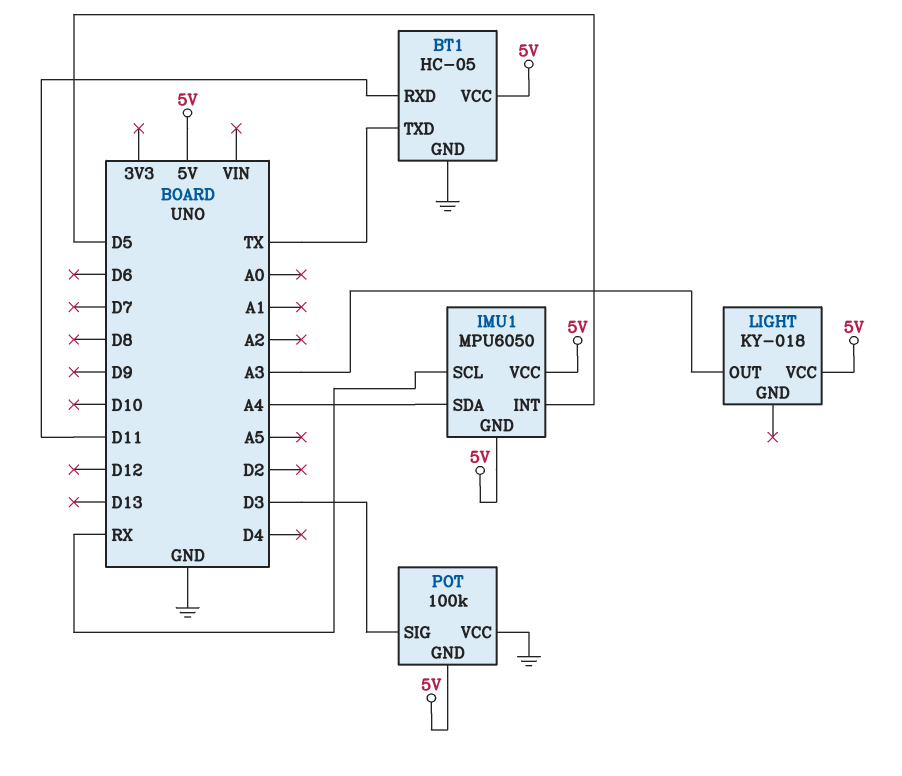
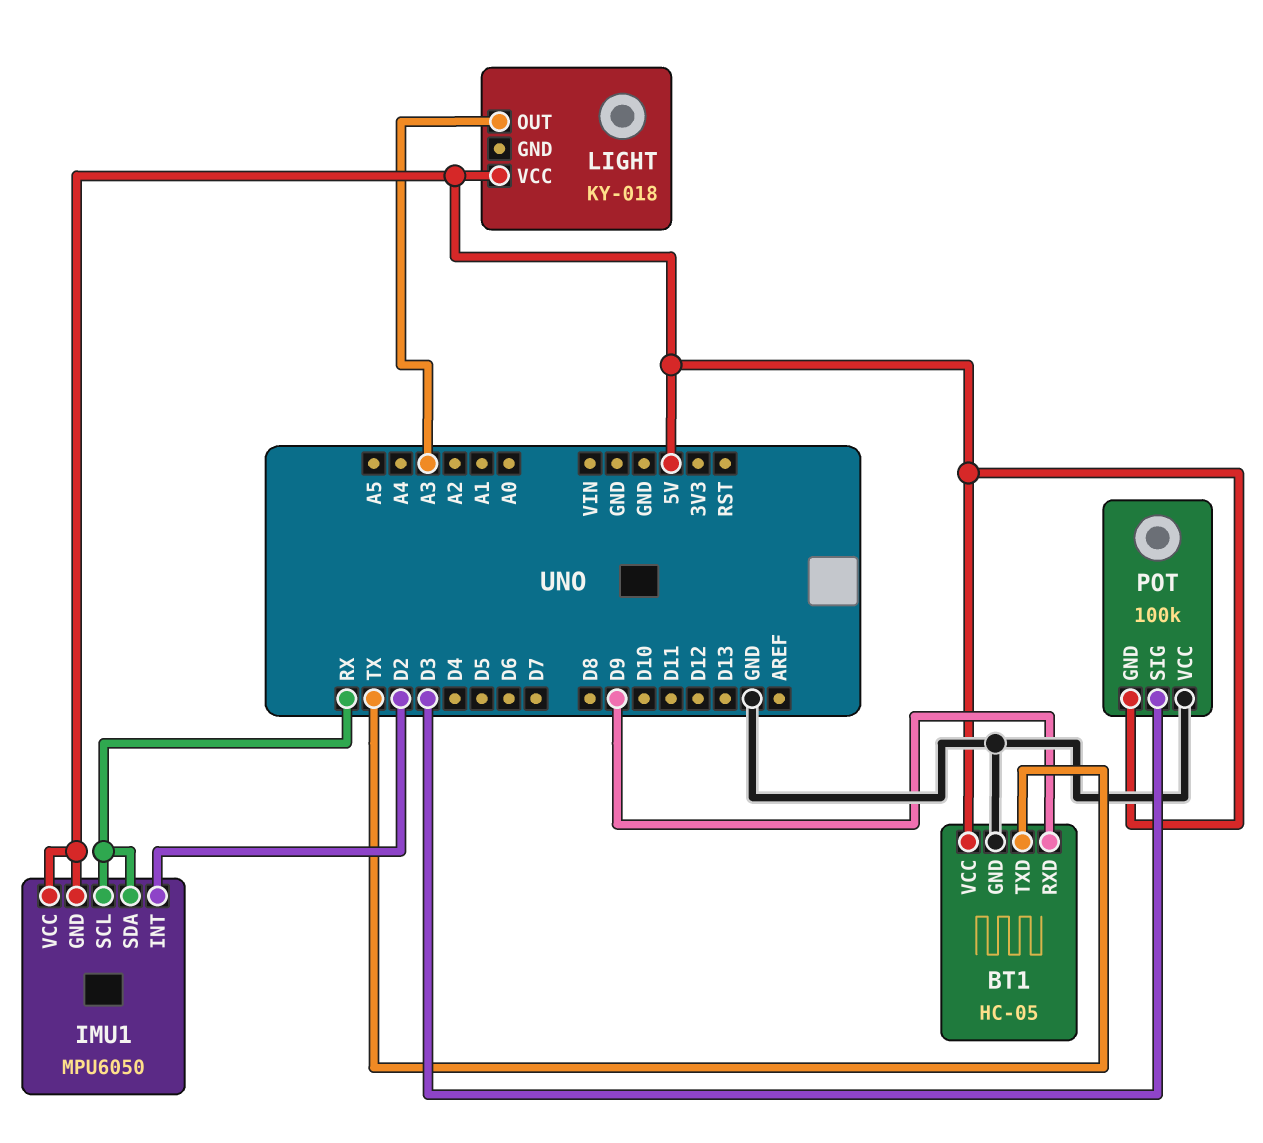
BT1 pin RXD: D11 -> D9
IMU1 pin INT: D5 -> D2
IMU1 pin SDA: A4 -> RX

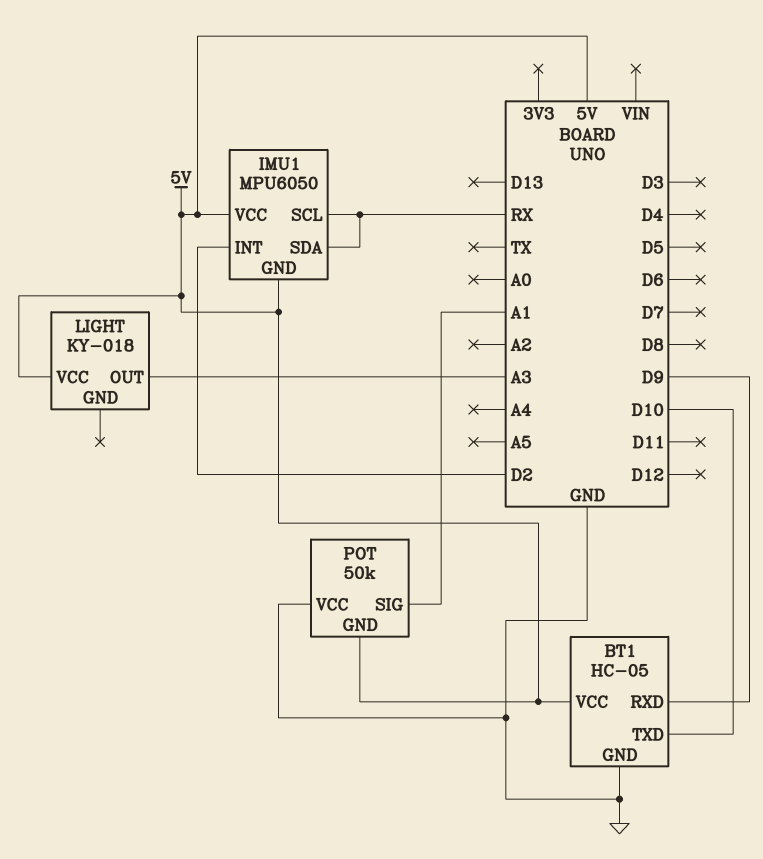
BT1 pin TXD: TX -> D10
POT: 100k -> 50k
POT pin SIG: D3 -> A1

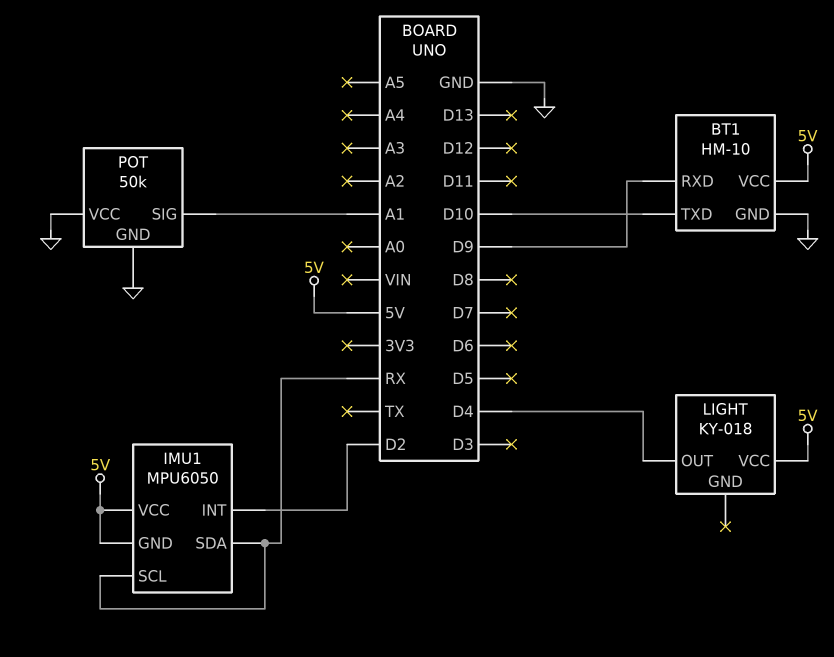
BT1: HC-05 -> HM-10
LIGHT pin OUT: A3 -> D4
POT pin GND: 5V -> GND

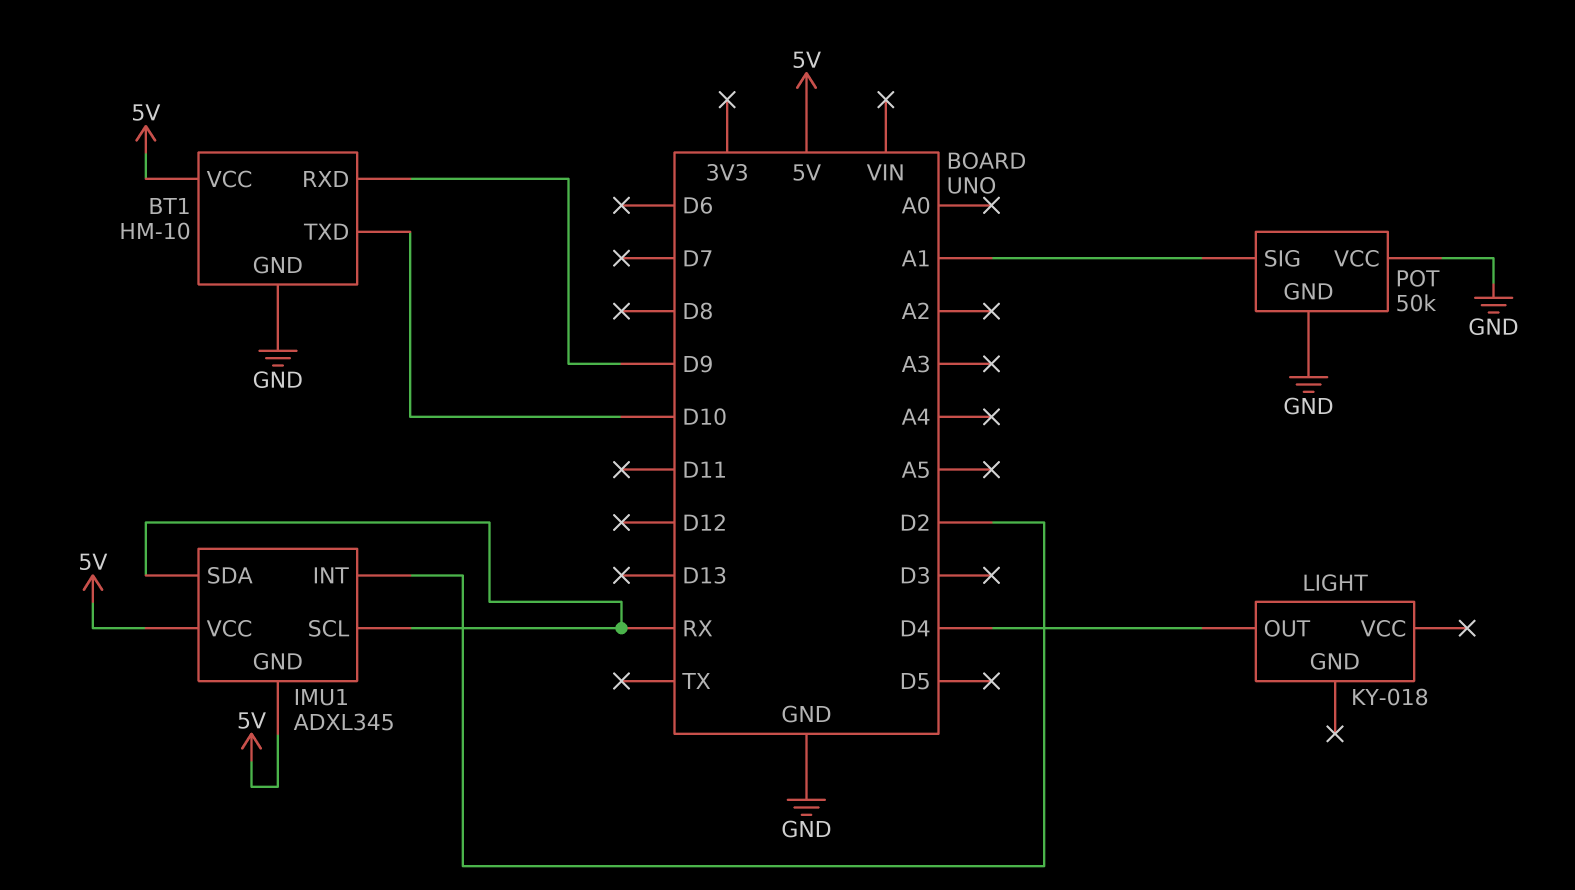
IMU1: MPU6050 -> ADXL345
LIGHT pin VCC: 5V -> none

